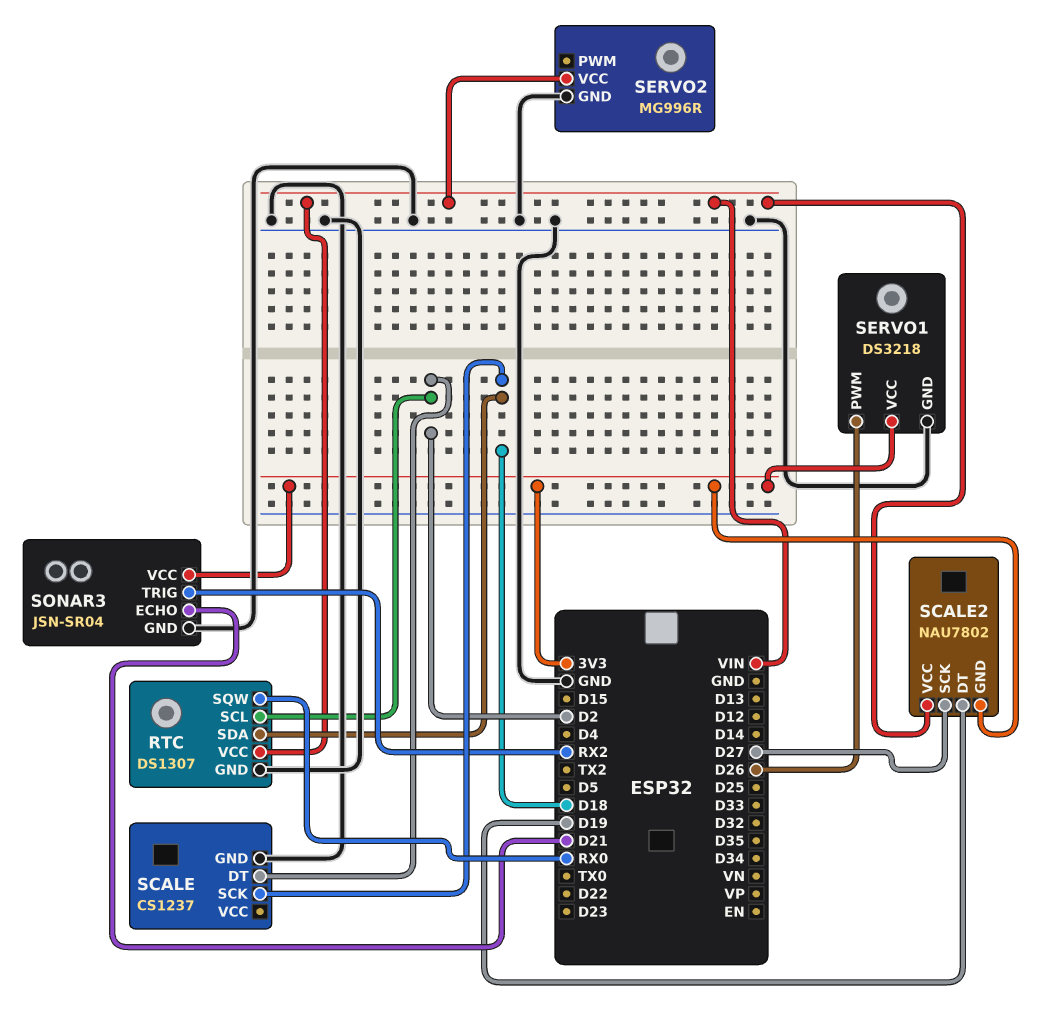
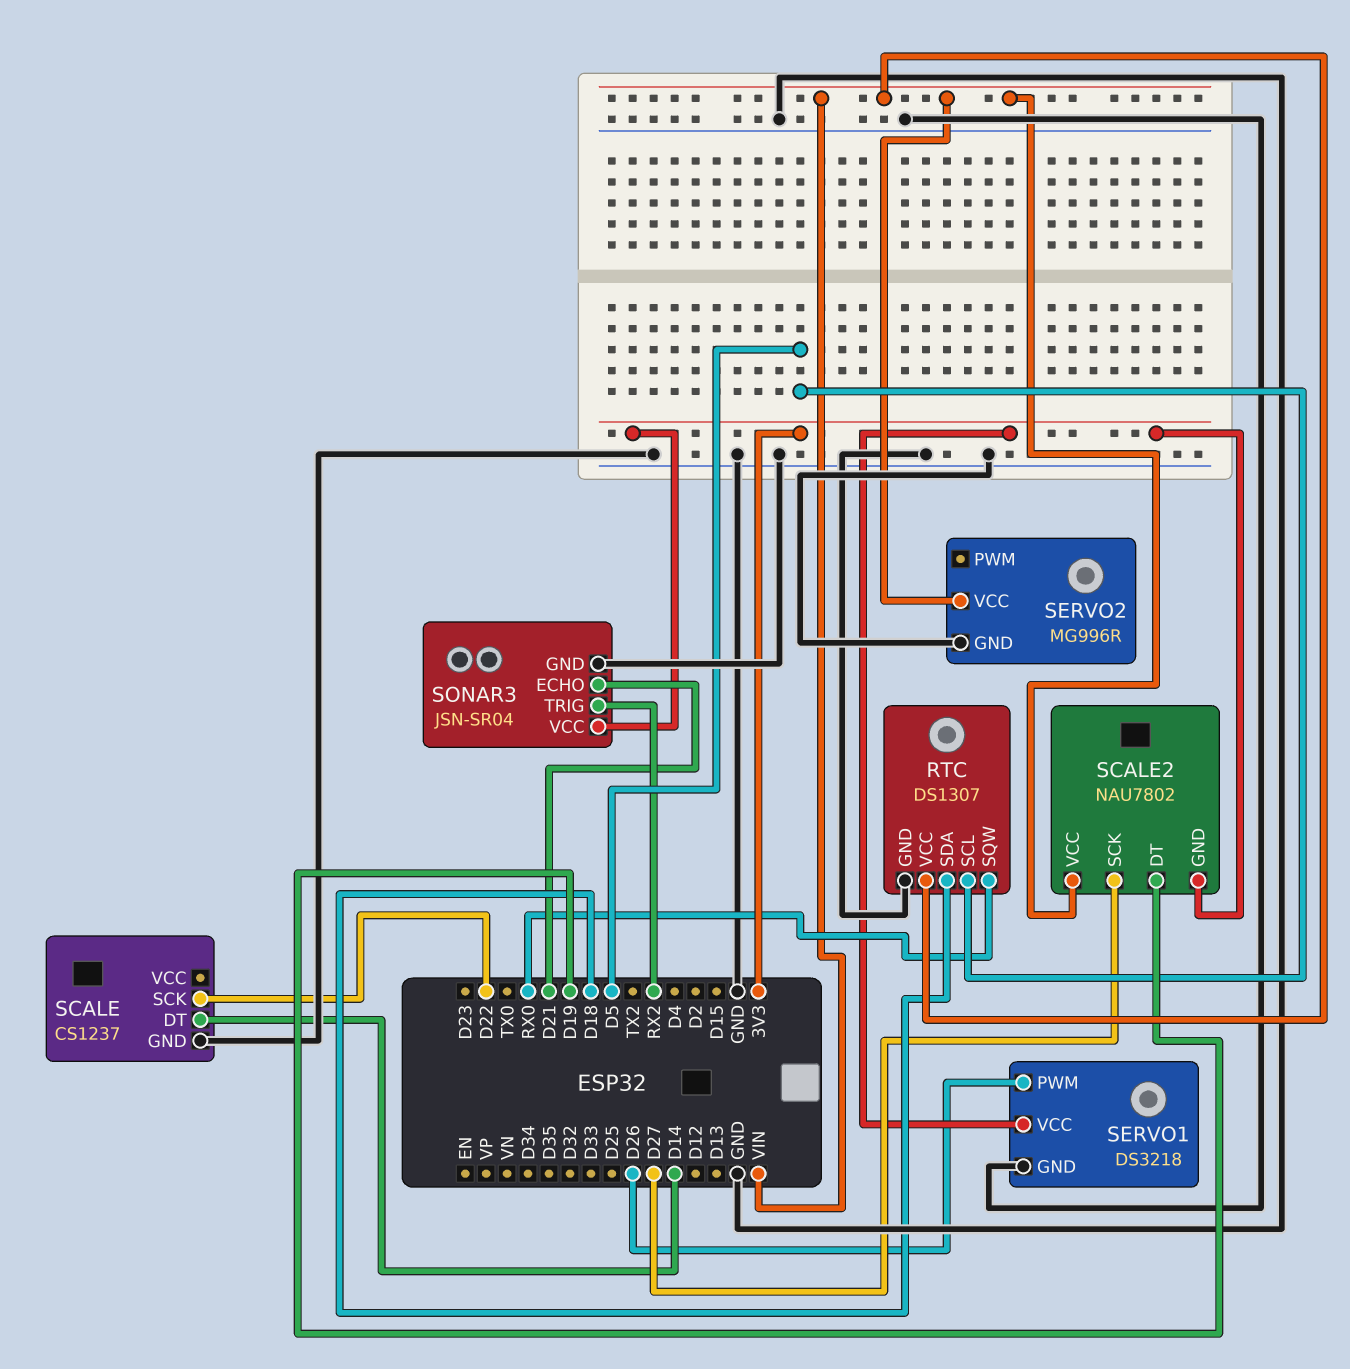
RTC pin SCL: D2 -> D5
SCALE pin DT: D2 -> D14
SCALE pin SCK: D18 -> D22

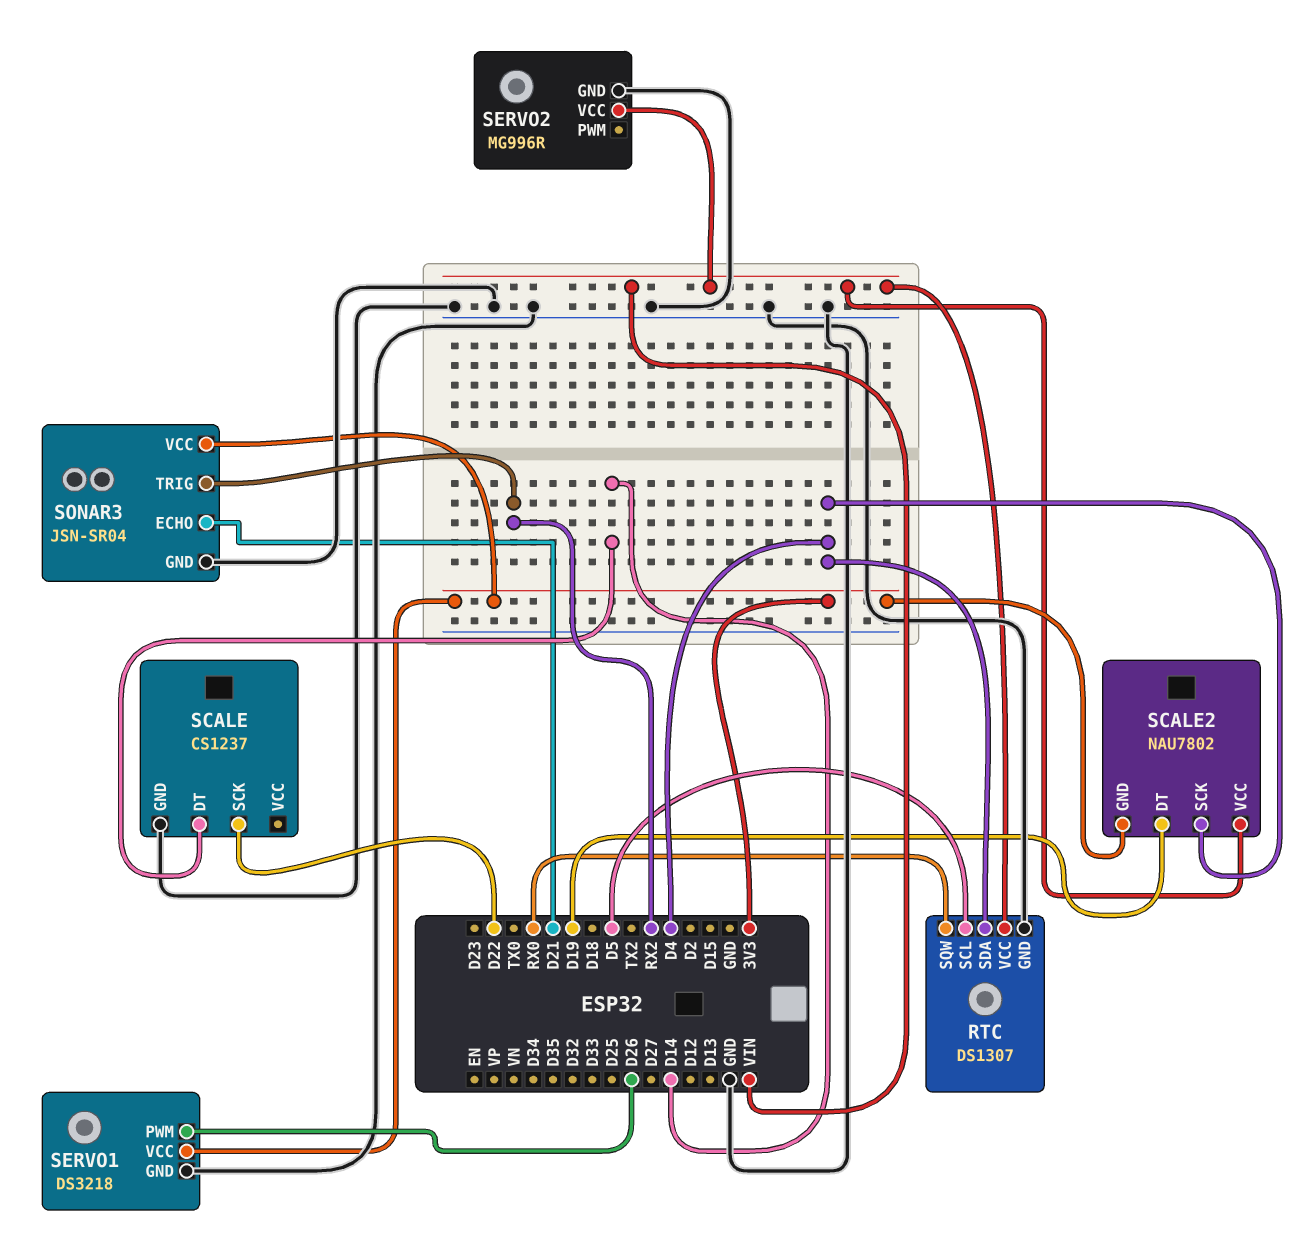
RTC pin SDA: D18 -> D4
SCALE2 pin SCK: D27 -> D4

